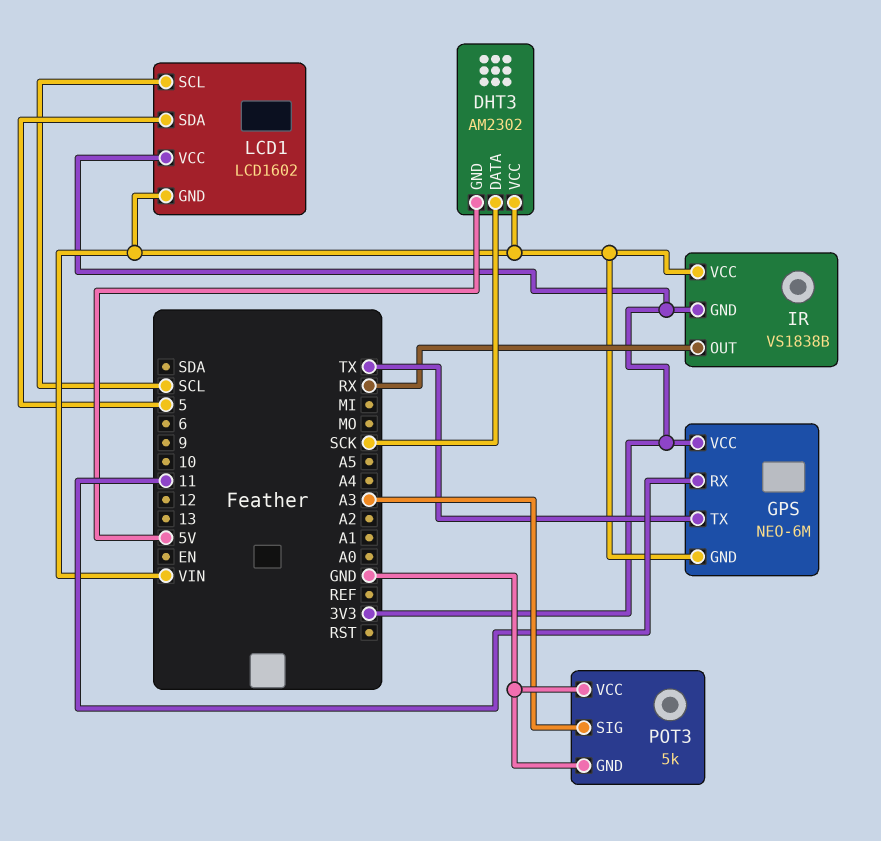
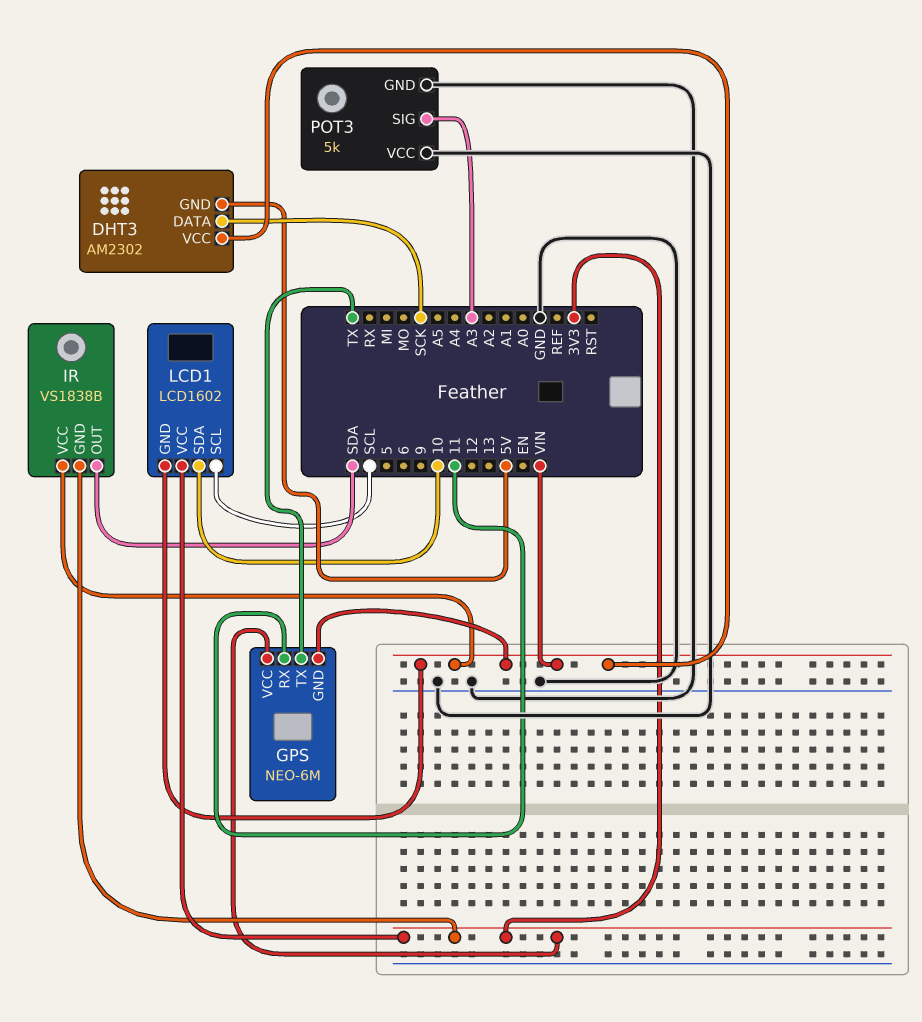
IR pin OUT: RX -> SDA
LCD1 pin SDA: 5 -> 10

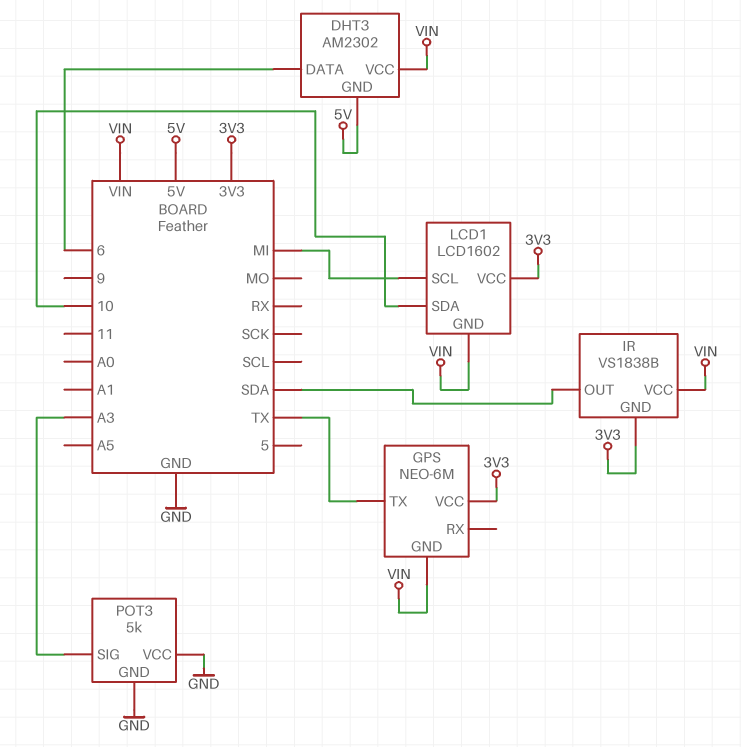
DHT3 pin DATA: SCK -> 6
GPS pin RX: 11 -> none
LCD1 pin SCL: SCL -> MI

